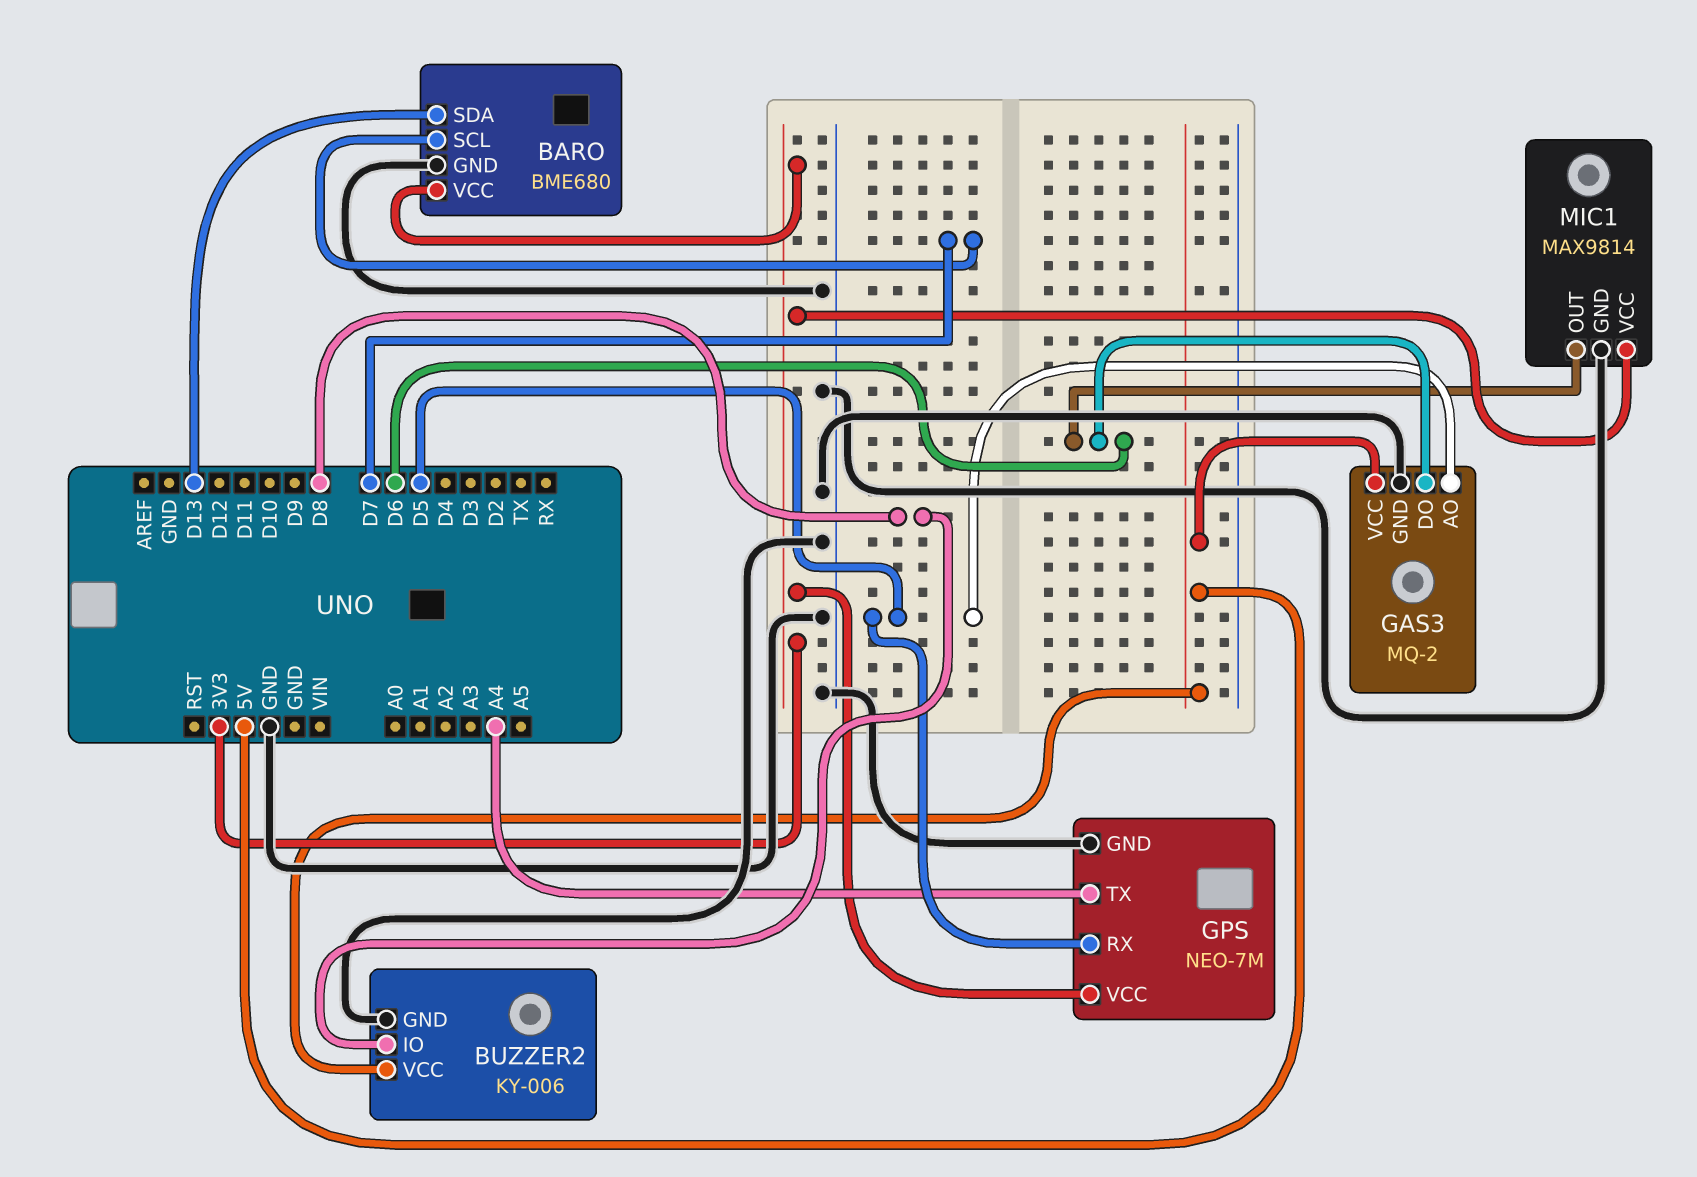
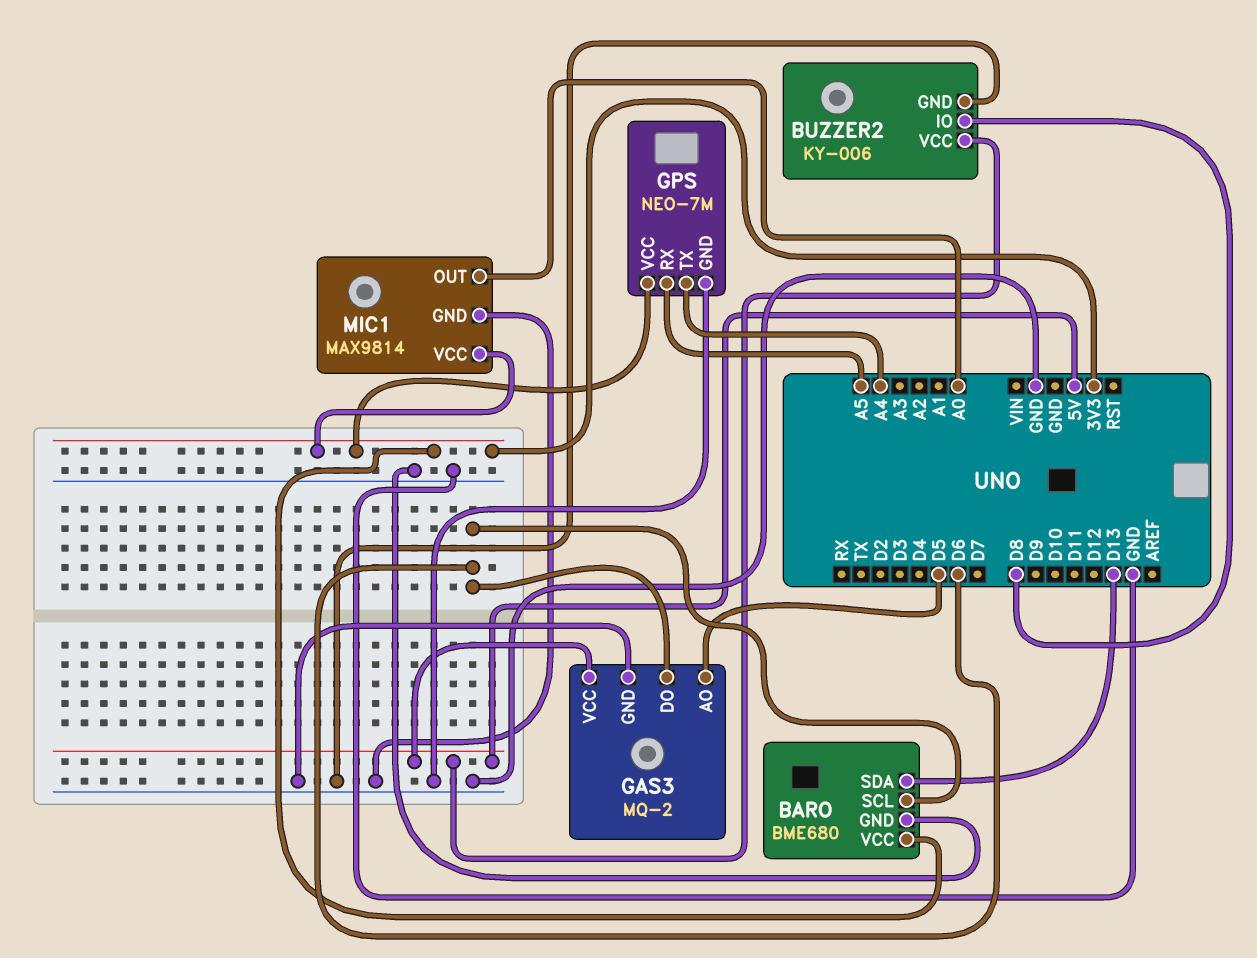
BARO pin SCL: D7 -> D6
GPS pin RX: D5 -> A5
MIC1 pin OUT: D6 -> A0

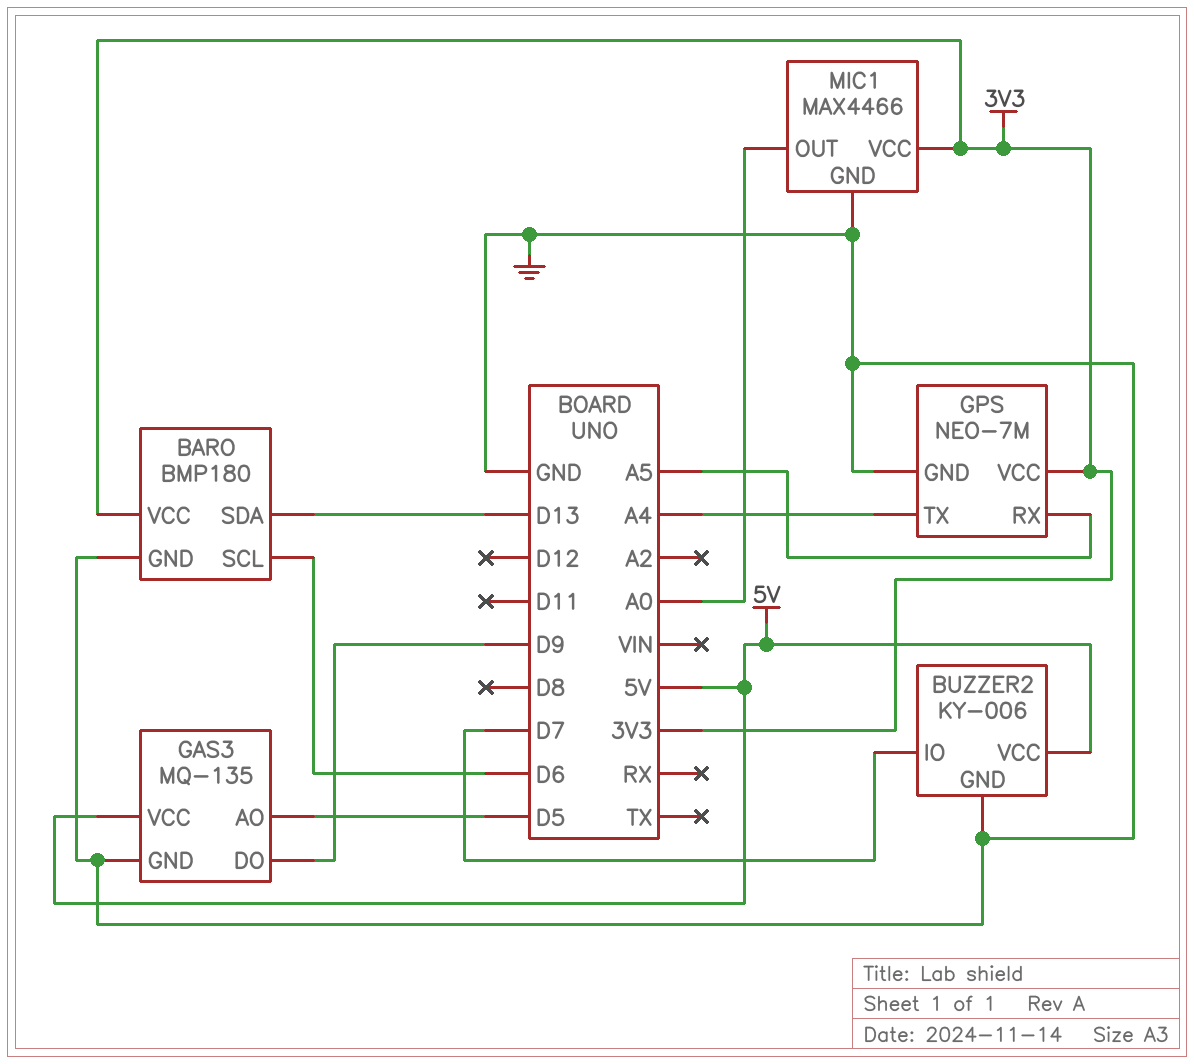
BARO: BME680 -> BMP180
BUZZER2 pin IO: D8 -> D7
GAS3: MQ-2 -> MQ-135
GAS3 pin DO: D6 -> D9
MIC1: MAX9814 -> MAX4466

